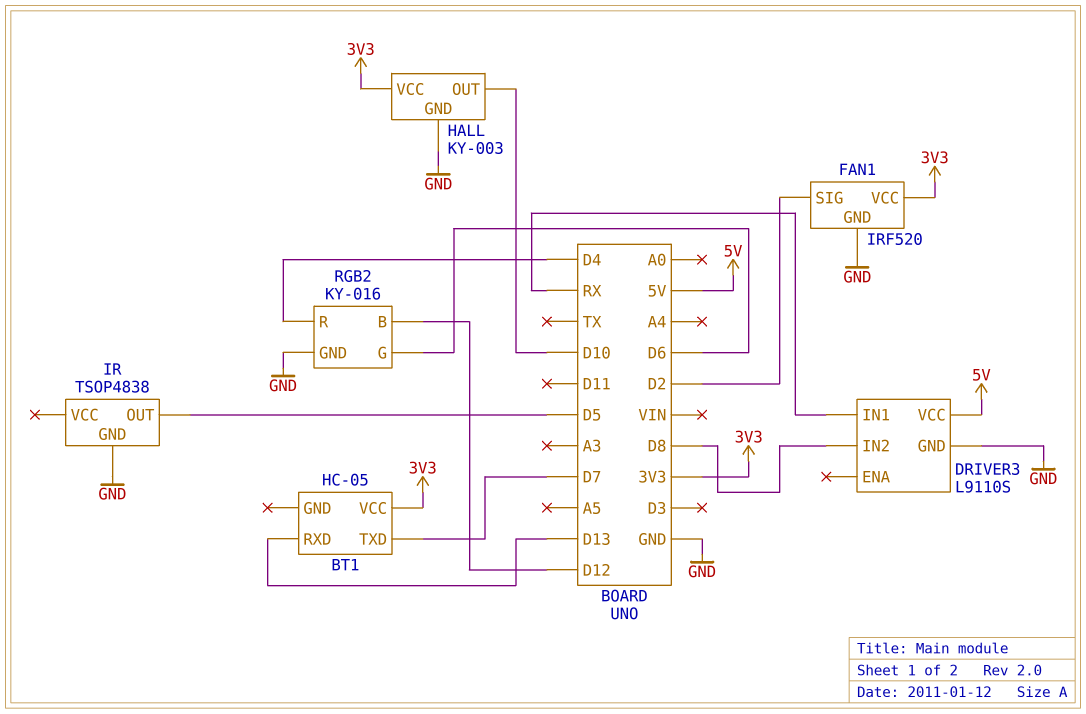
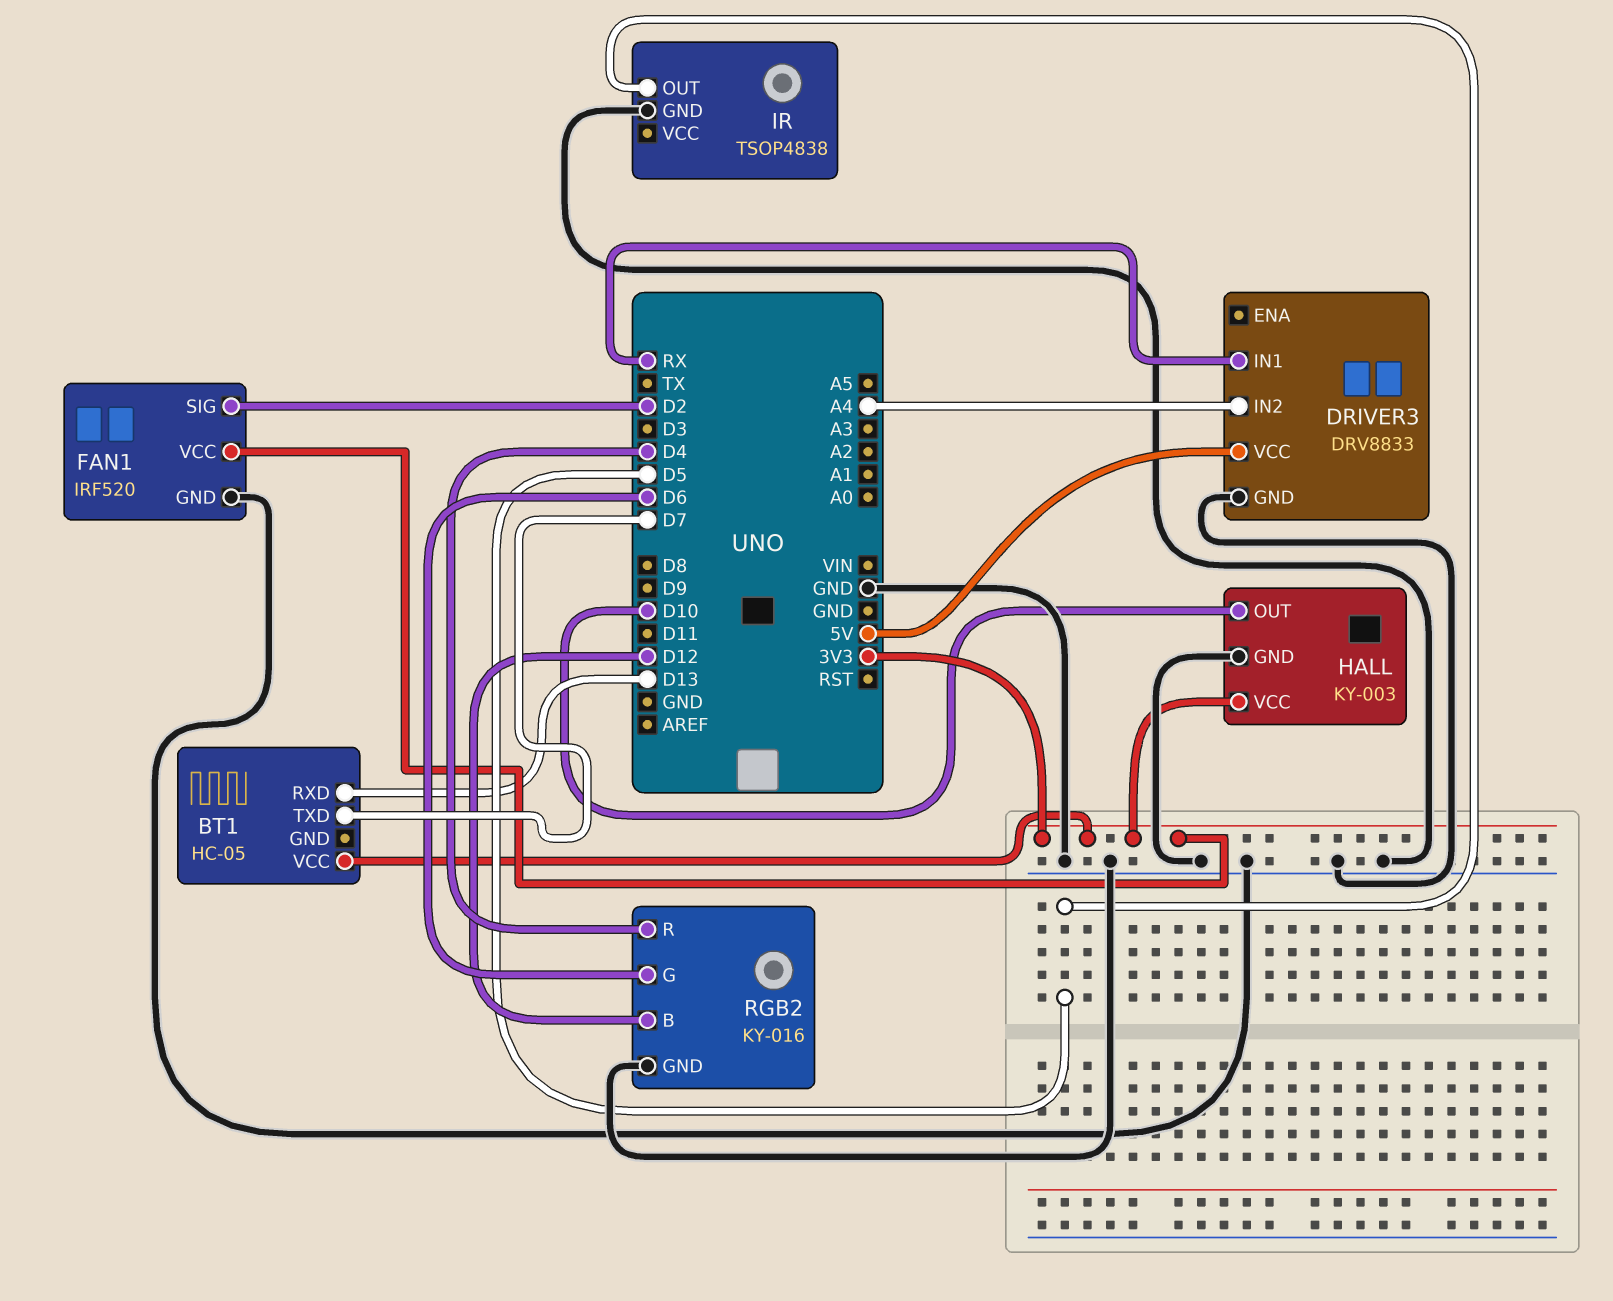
DRIVER3: L9110S -> DRV8833
DRIVER3 pin IN2: D8 -> A4

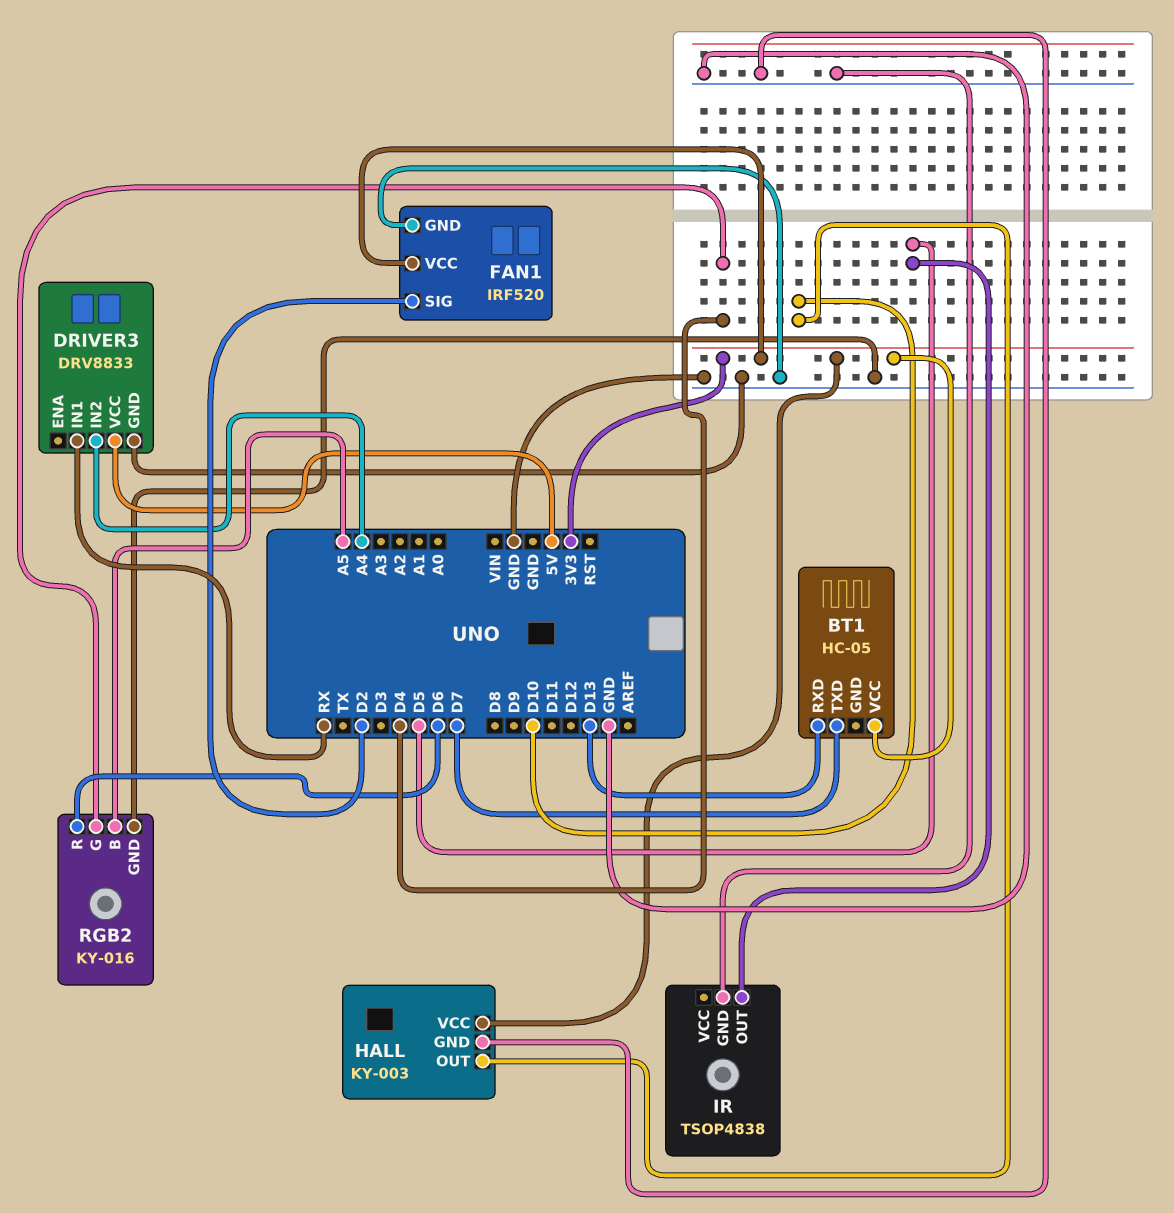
RGB2 pin B: D12 -> A5
RGB2 pin G: D6 -> D4
RGB2 pin R: D4 -> D6

